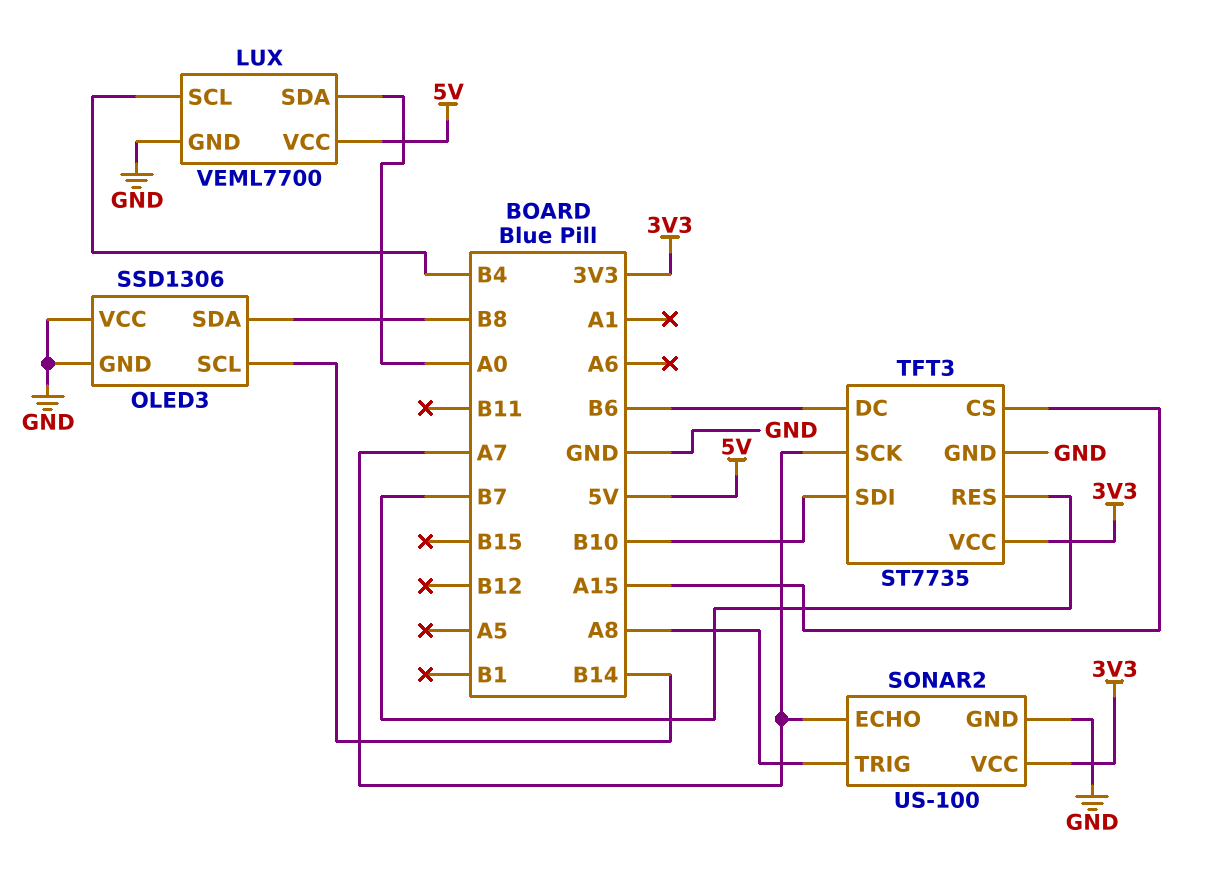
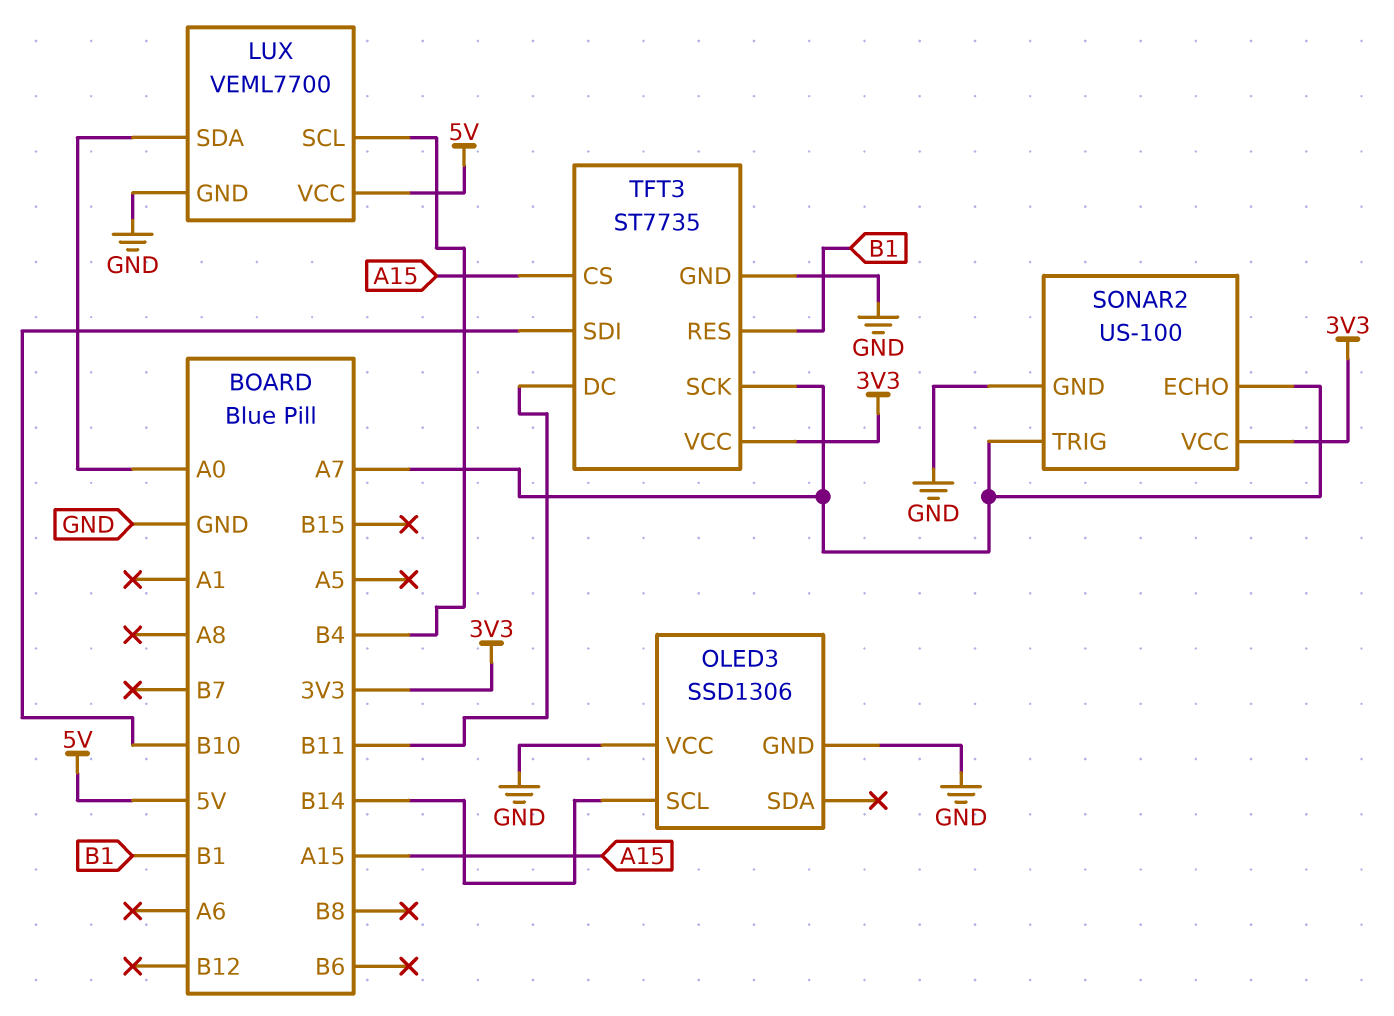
OLED3 pin SDA: B8 -> none
SONAR2 pin TRIG: A8 -> A7
TFT3 pin DC: B6 -> B11
TFT3 pin RES: B7 -> B1

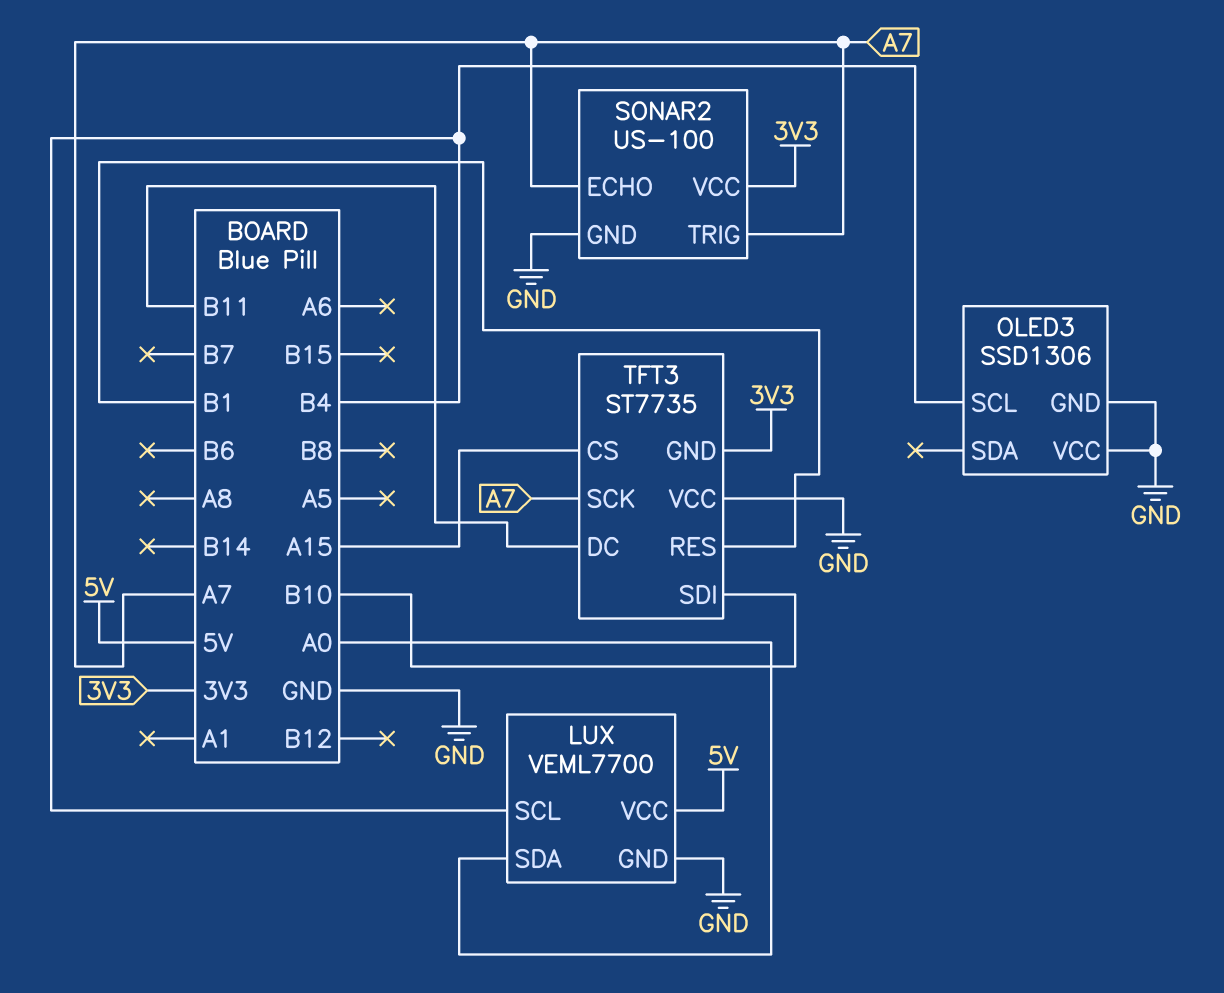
OLED3 pin SCL: B14 -> B4
TFT3 pin GND: GND -> 3V3
TFT3 pin VCC: 3V3 -> GND

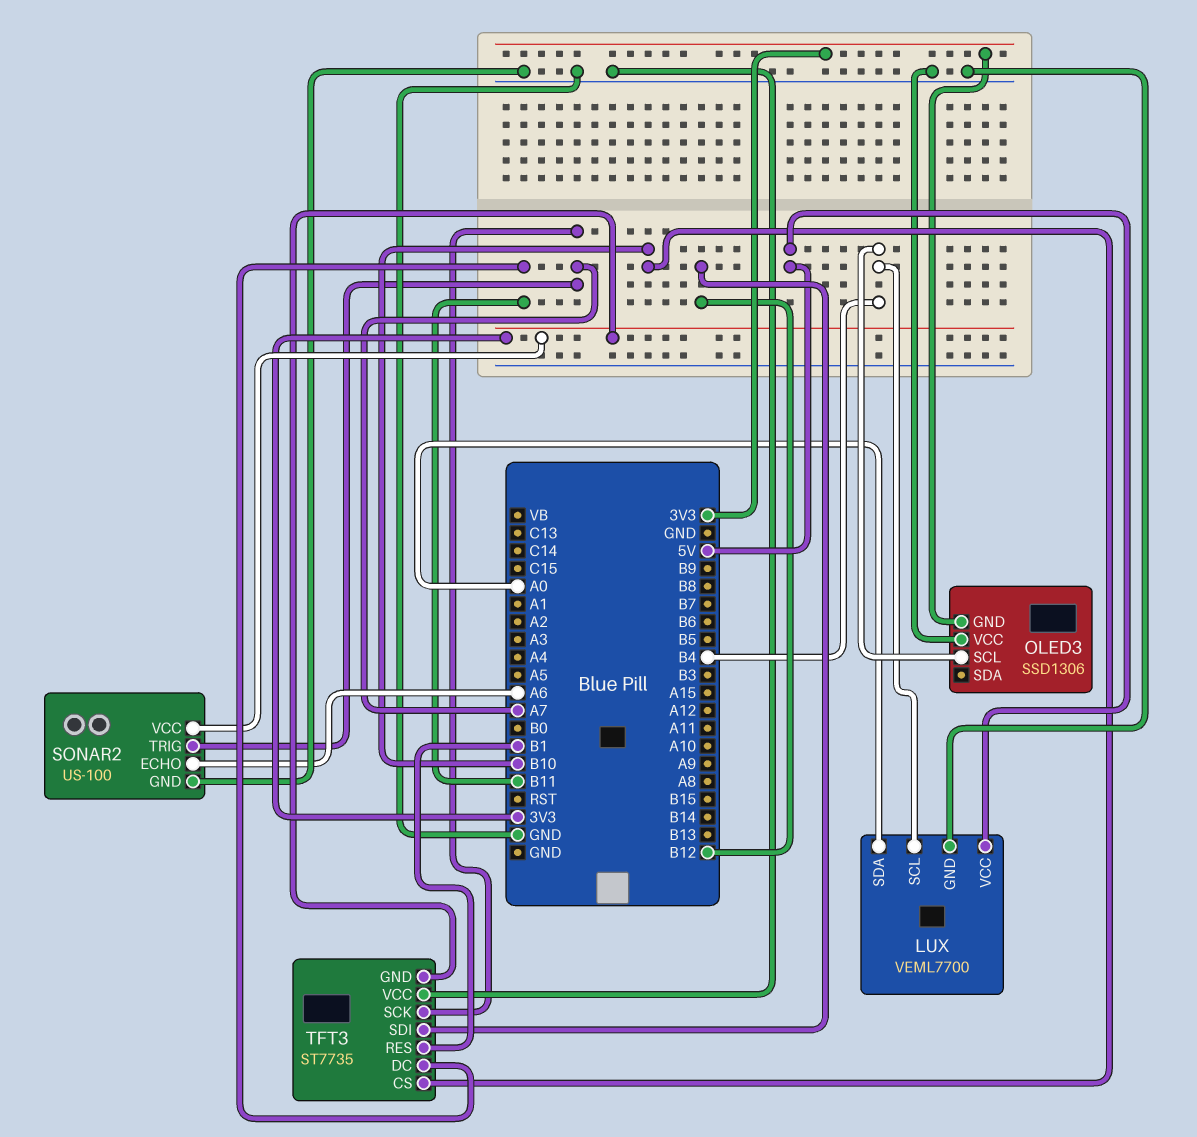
OLED3 pin GND: GND -> 3V3
SONAR2 pin ECHO: A7 -> A6
TFT3 pin CS: A15 -> B10
TFT3 pin SDI: B10 -> B12

